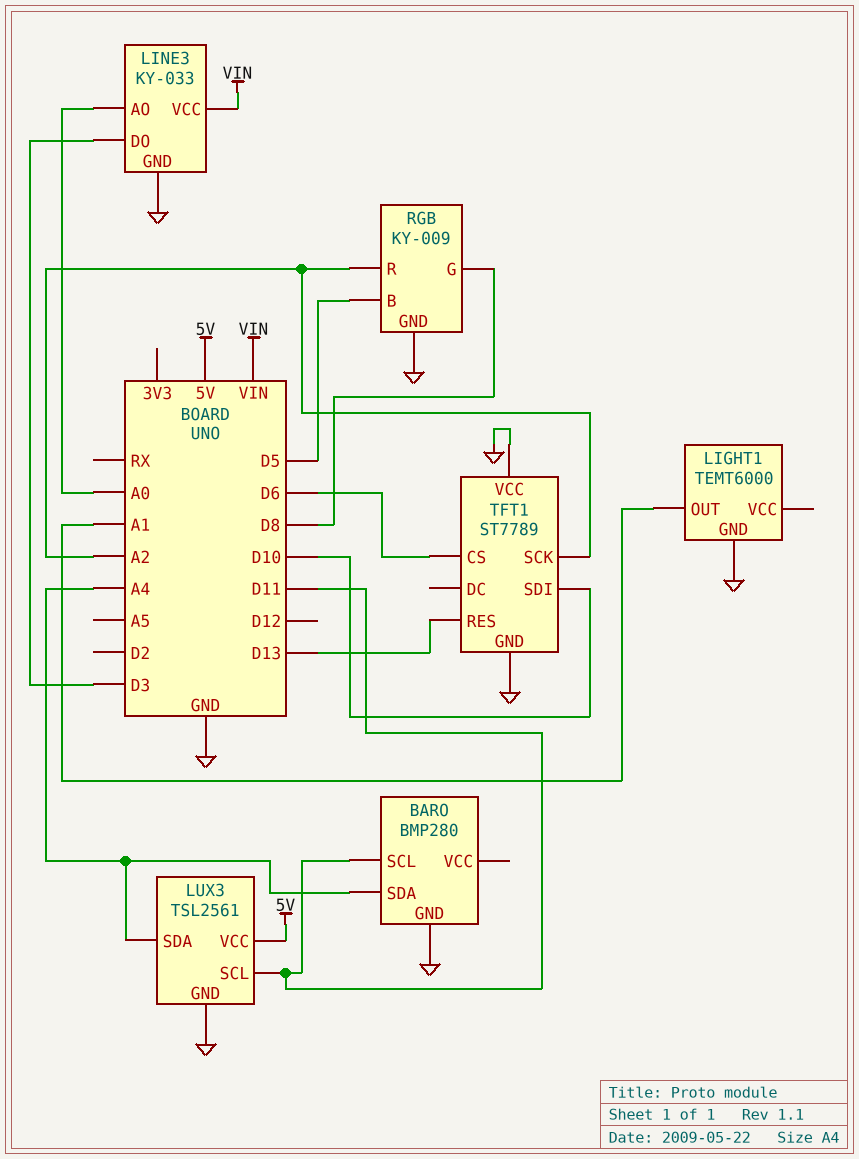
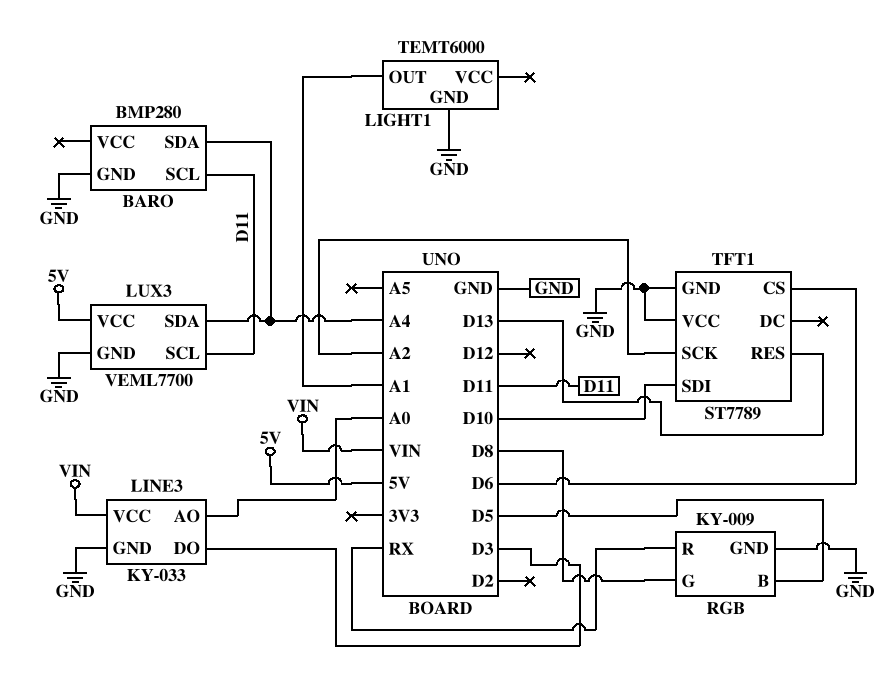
LUX3: TSL2561 -> VEML7700
RGB pin R: A2 -> RX

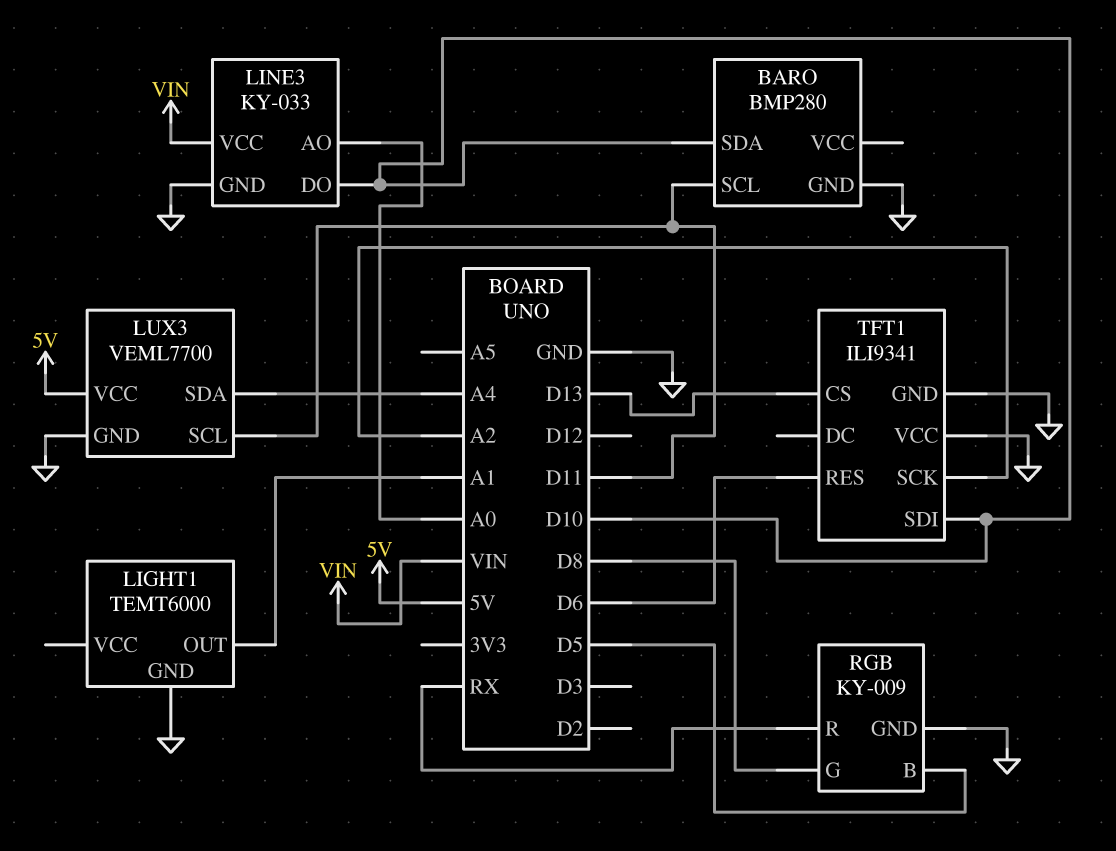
BARO pin SDA: A4 -> D10
LINE3 pin DO: D3 -> D10
TFT1: ST7789 -> ILI9341
TFT1 pin CS: D6 -> D13
TFT1 pin RES: D13 -> D6

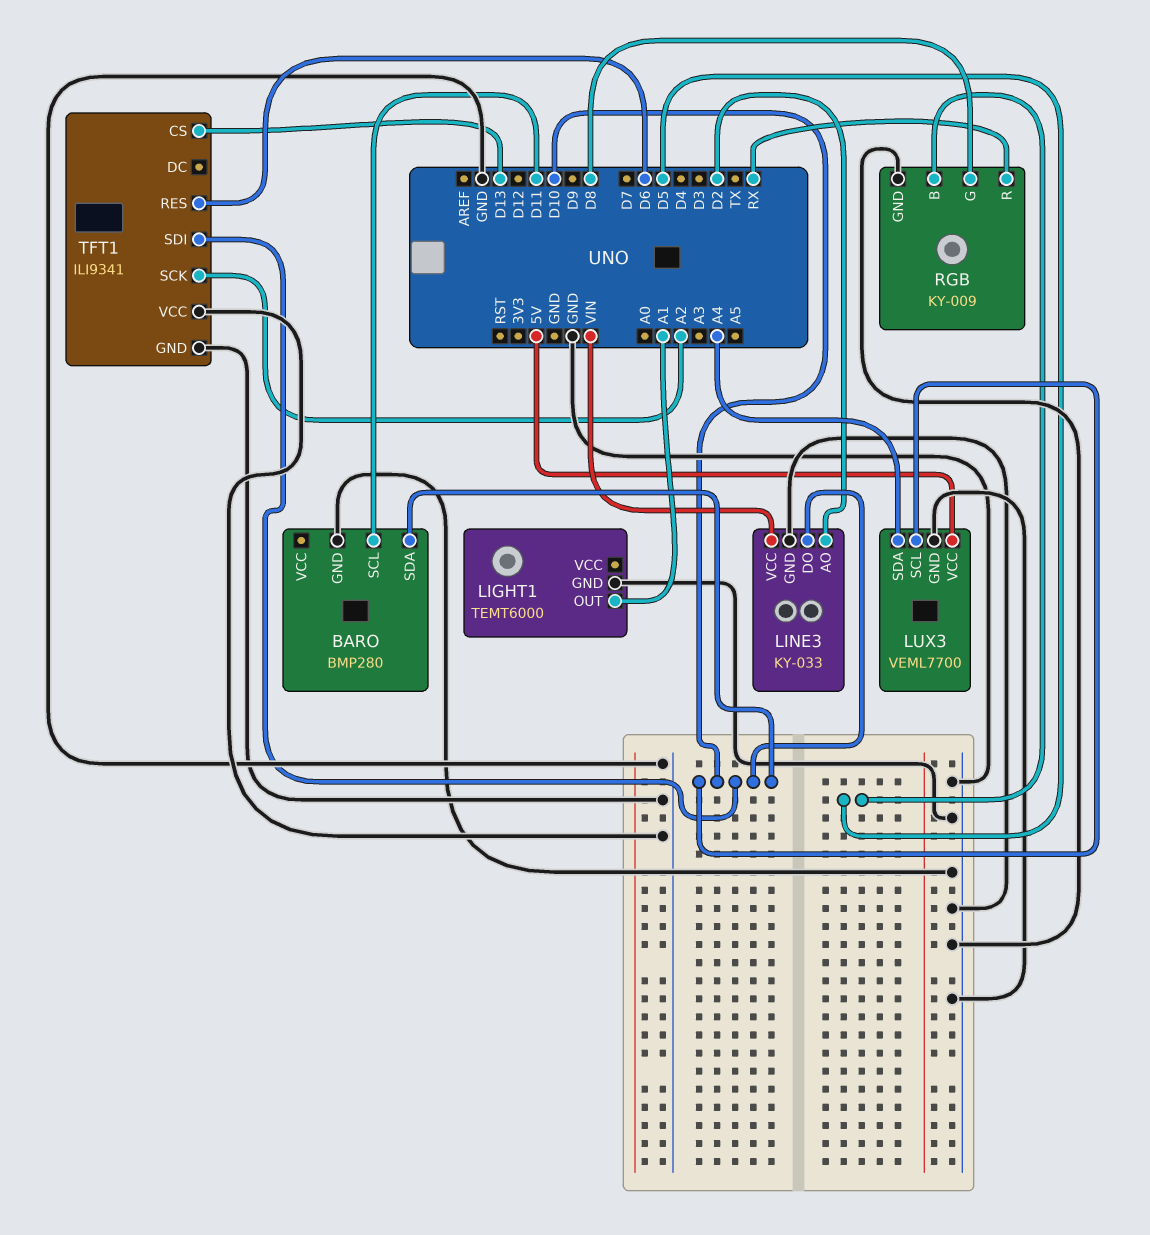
LINE3 pin AO: A0 -> D2
LUX3 pin SCL: D11 -> D10

